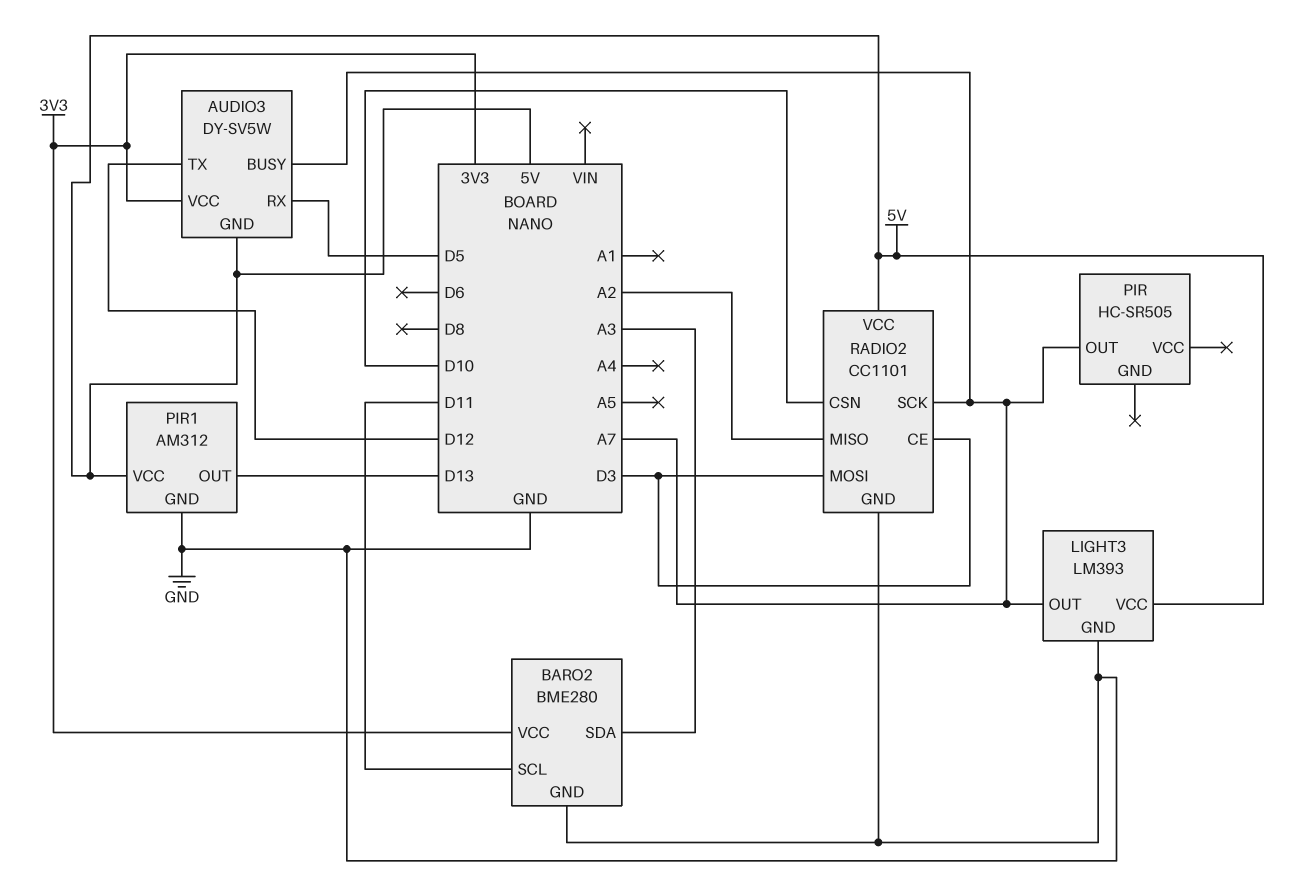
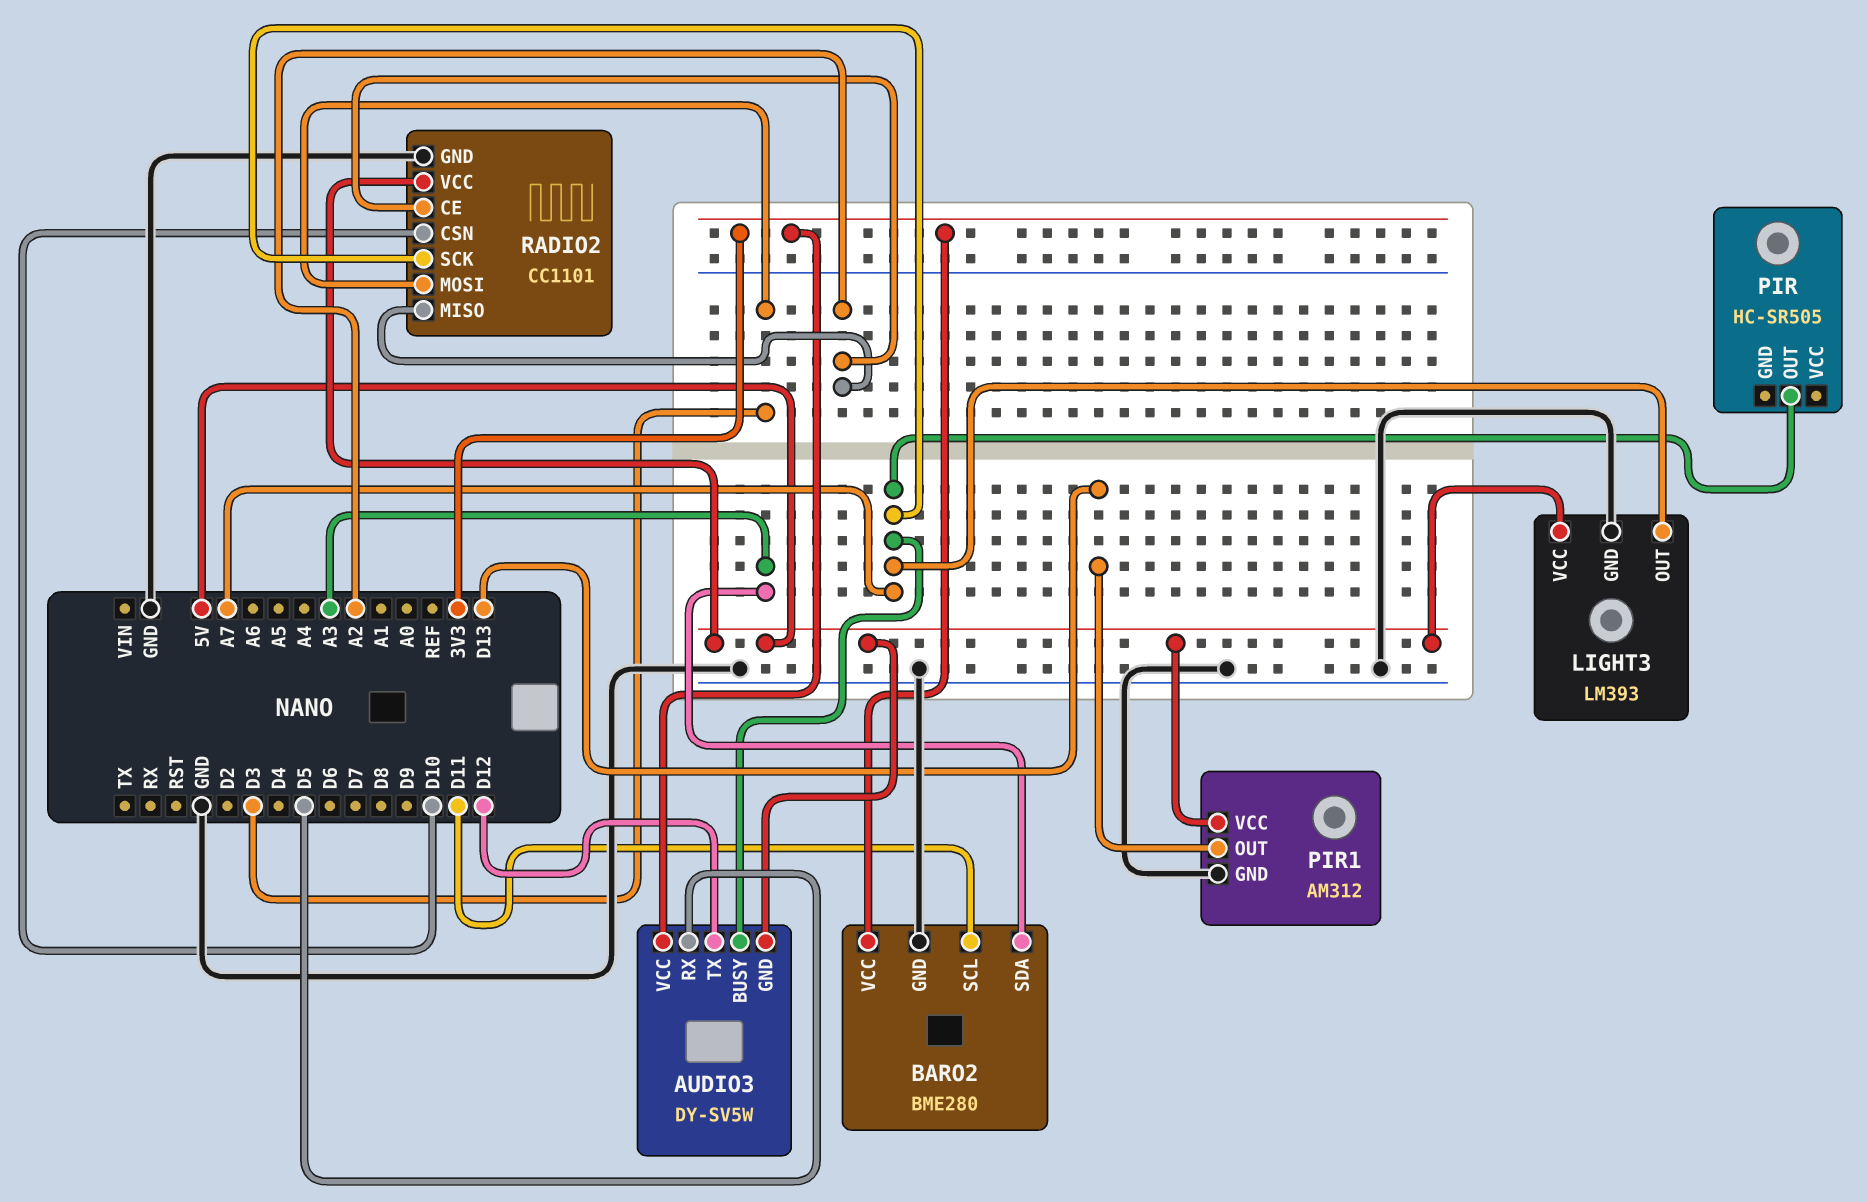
RADIO2 pin CE: D3 -> A2

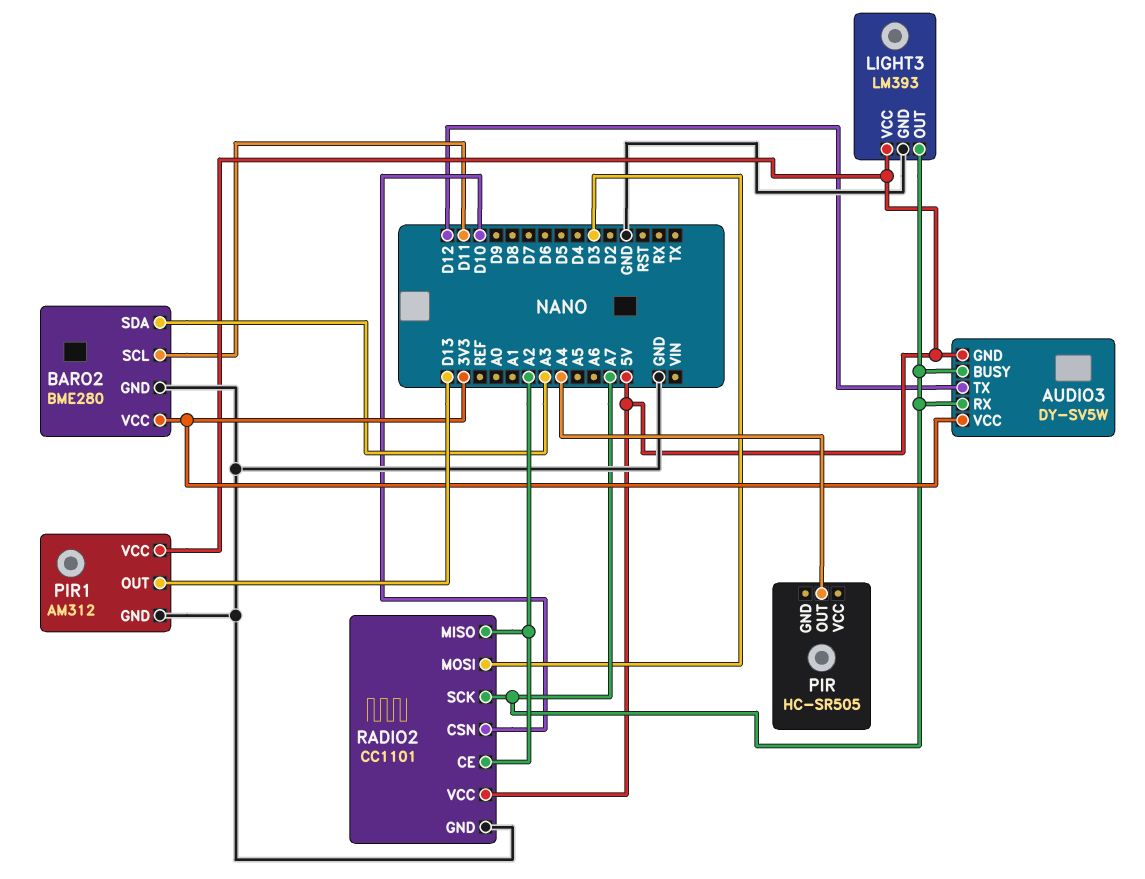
AUDIO3 pin RX: D5 -> A7
PIR pin OUT: A7 -> A4

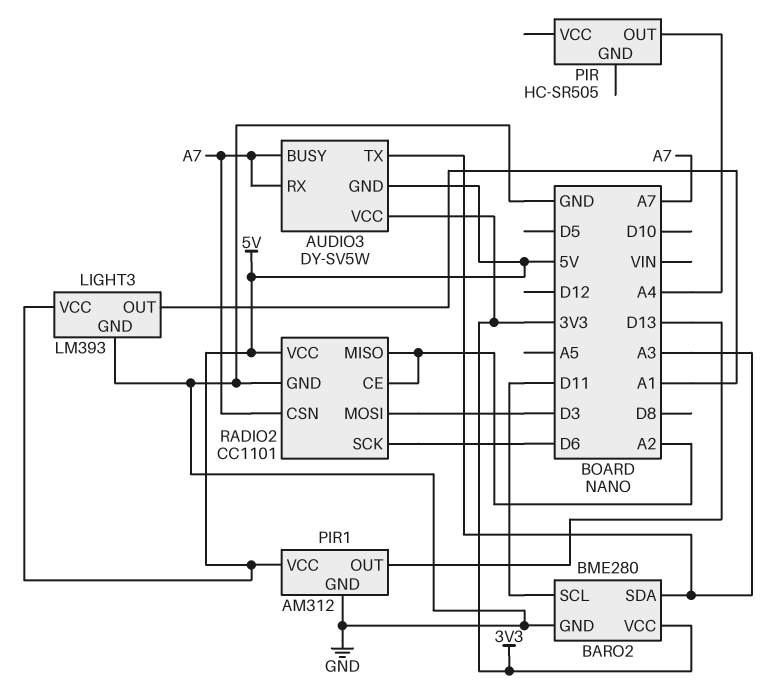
AUDIO3 pin TX: D12 -> A3
LIGHT3 pin OUT: A7 -> A1
RADIO2 pin CSN: D10 -> A7
RADIO2 pin SCK: A7 -> D6

